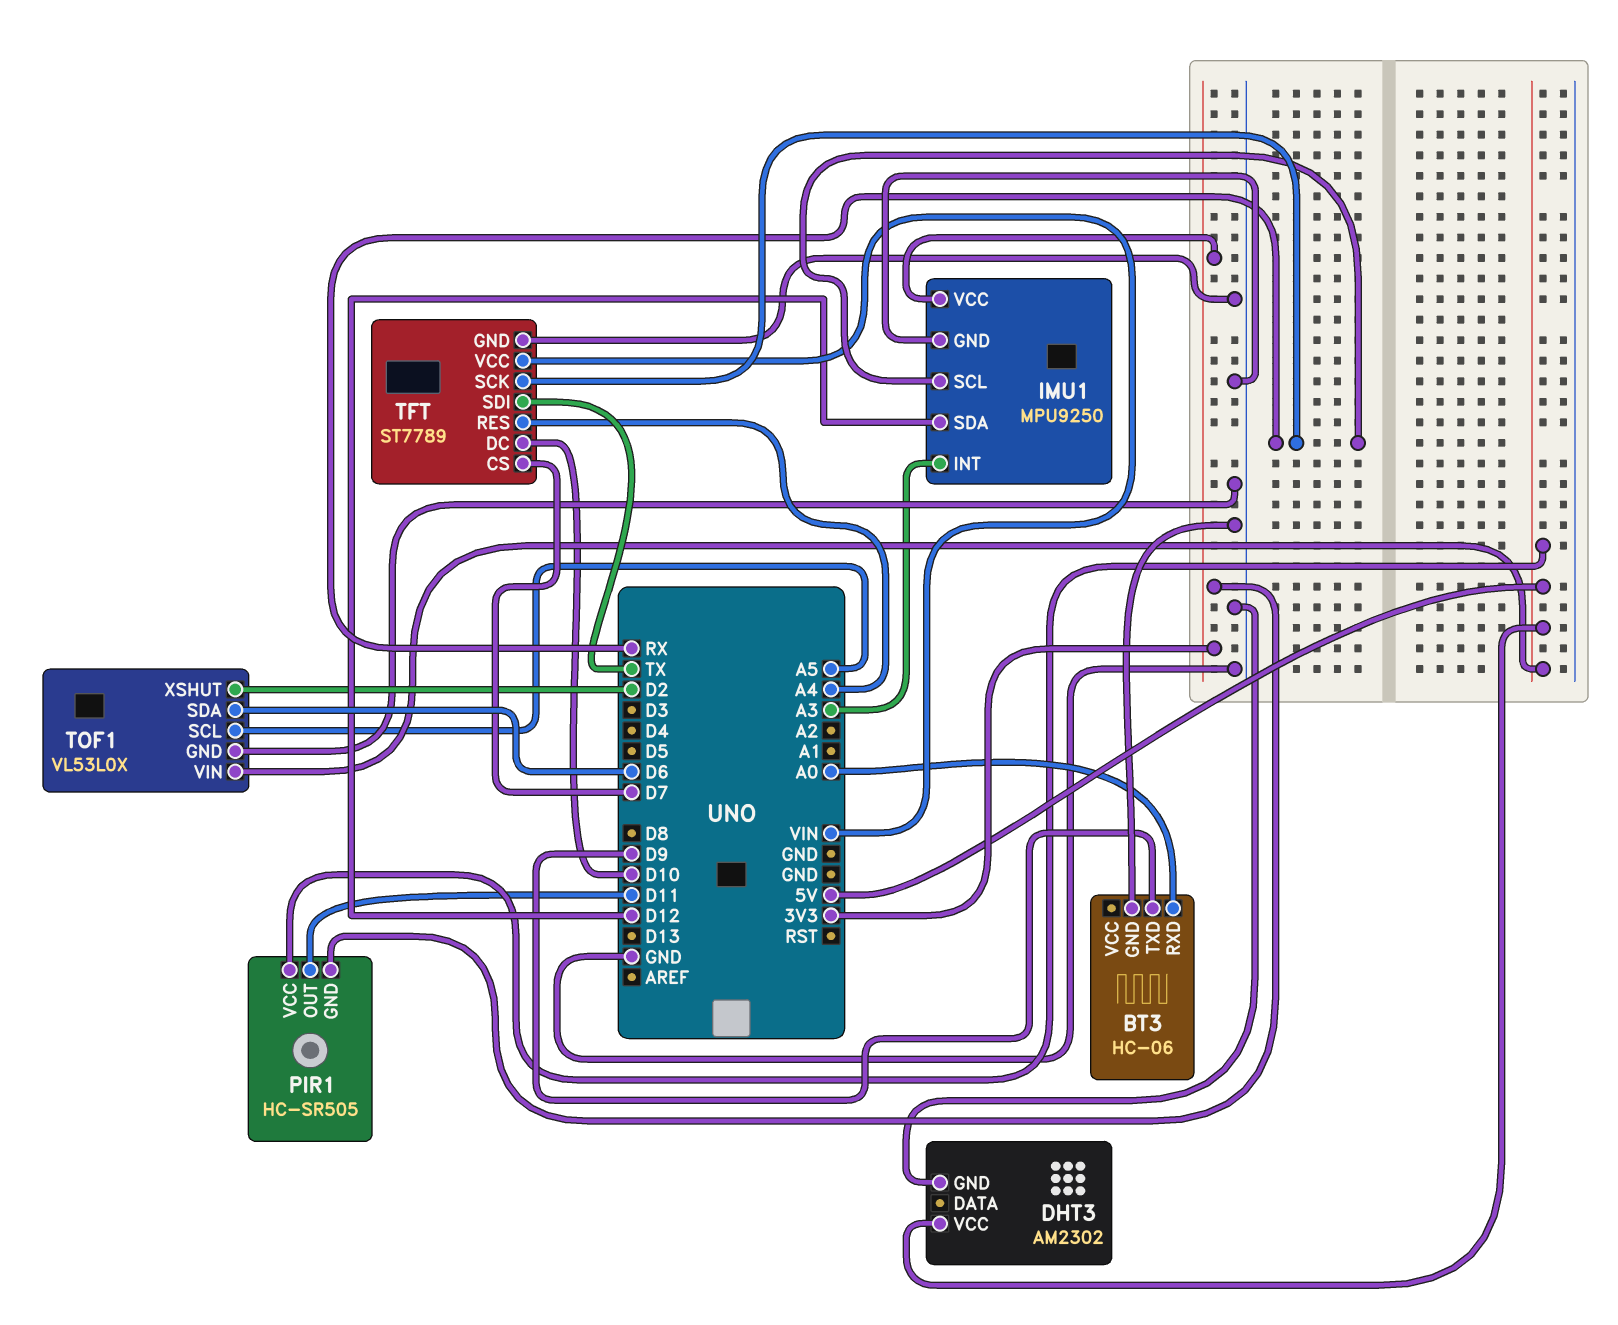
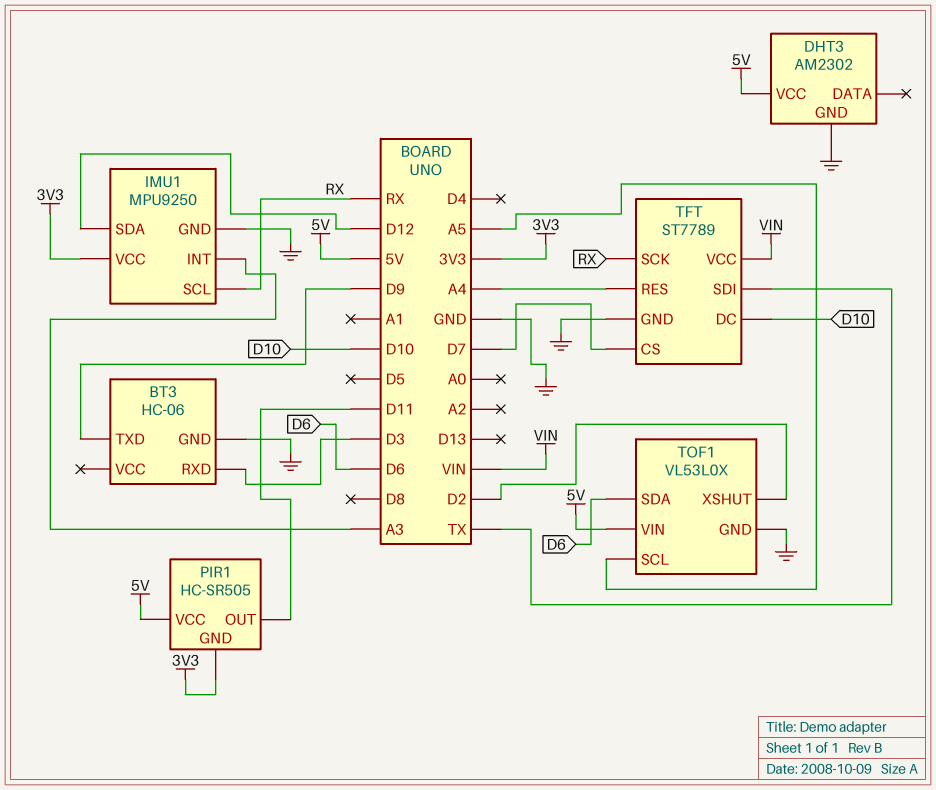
BT3 pin RXD: A0 -> D3

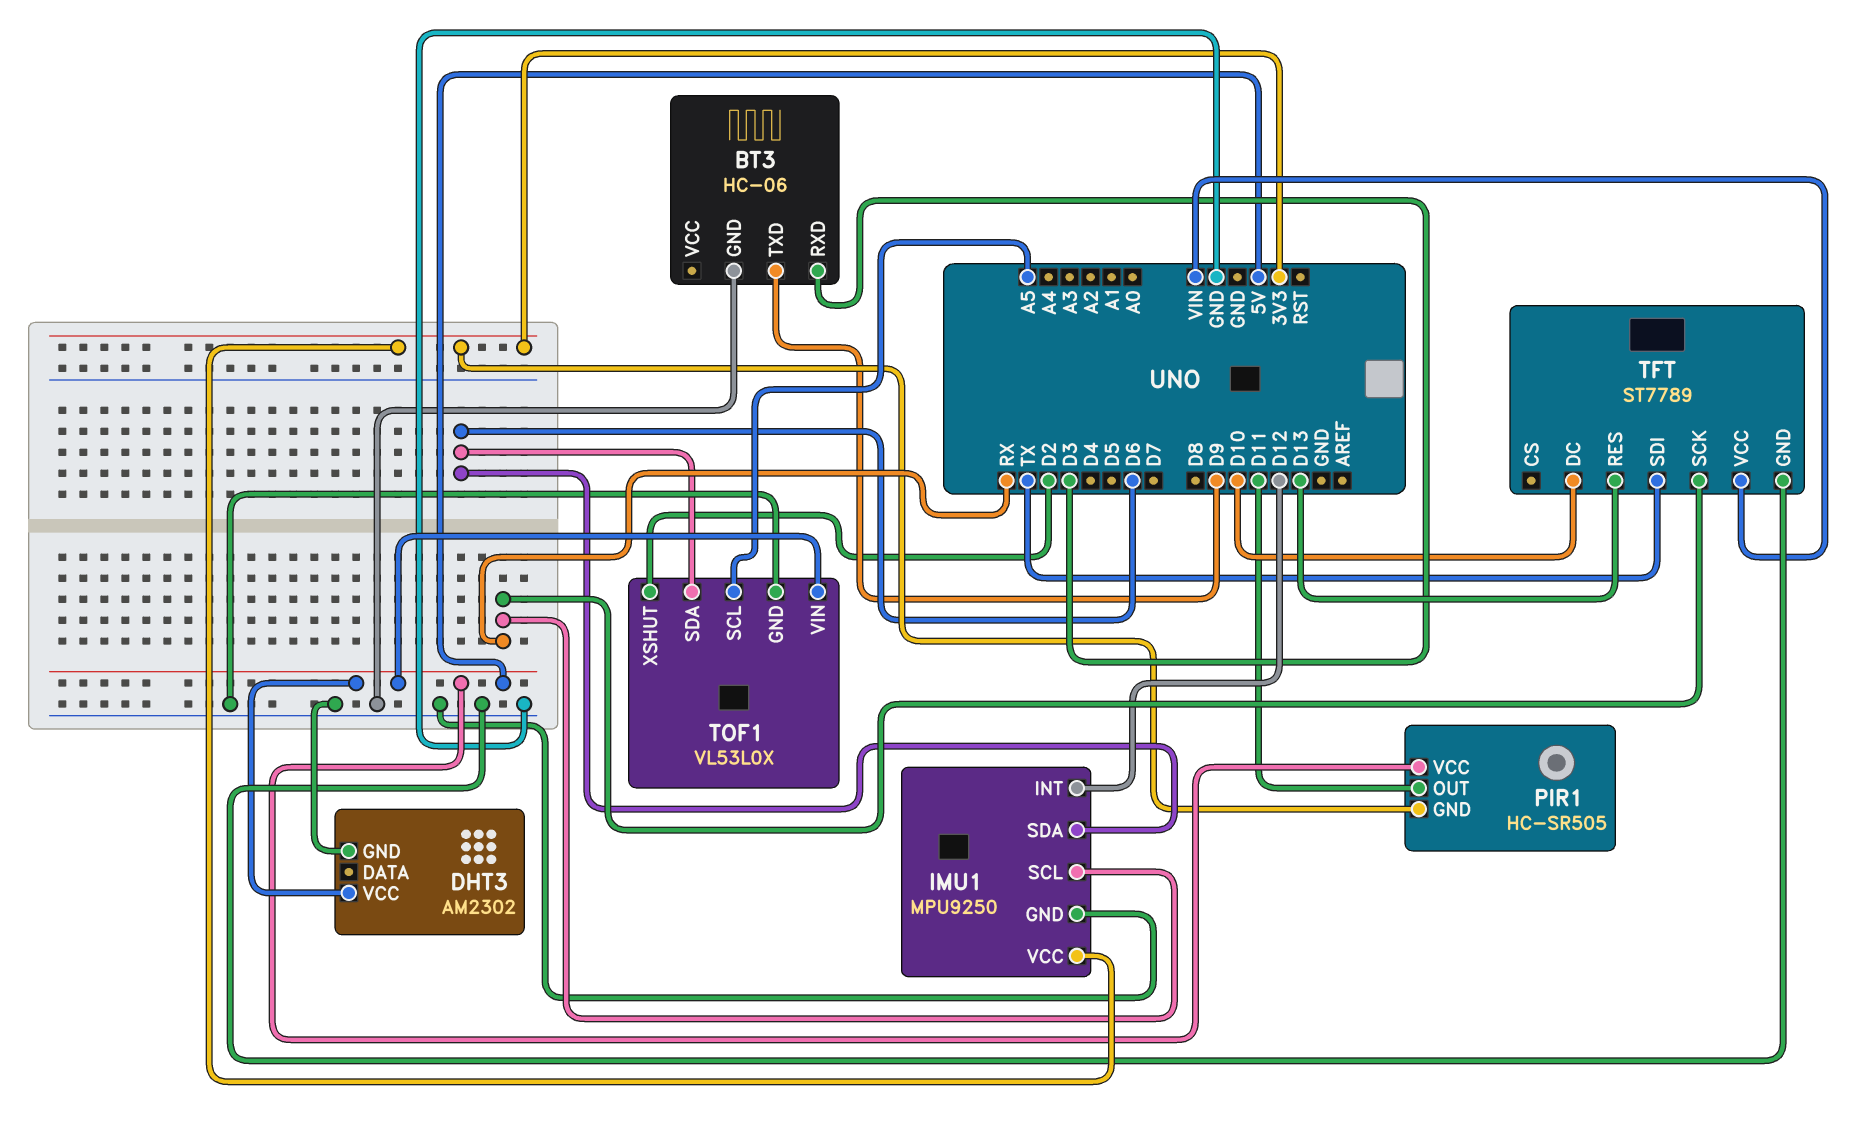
IMU1 pin INT: A3 -> D12
IMU1 pin SDA: D12 -> D6
TFT pin CS: D7 -> none
TFT pin RES: A4 -> D13

